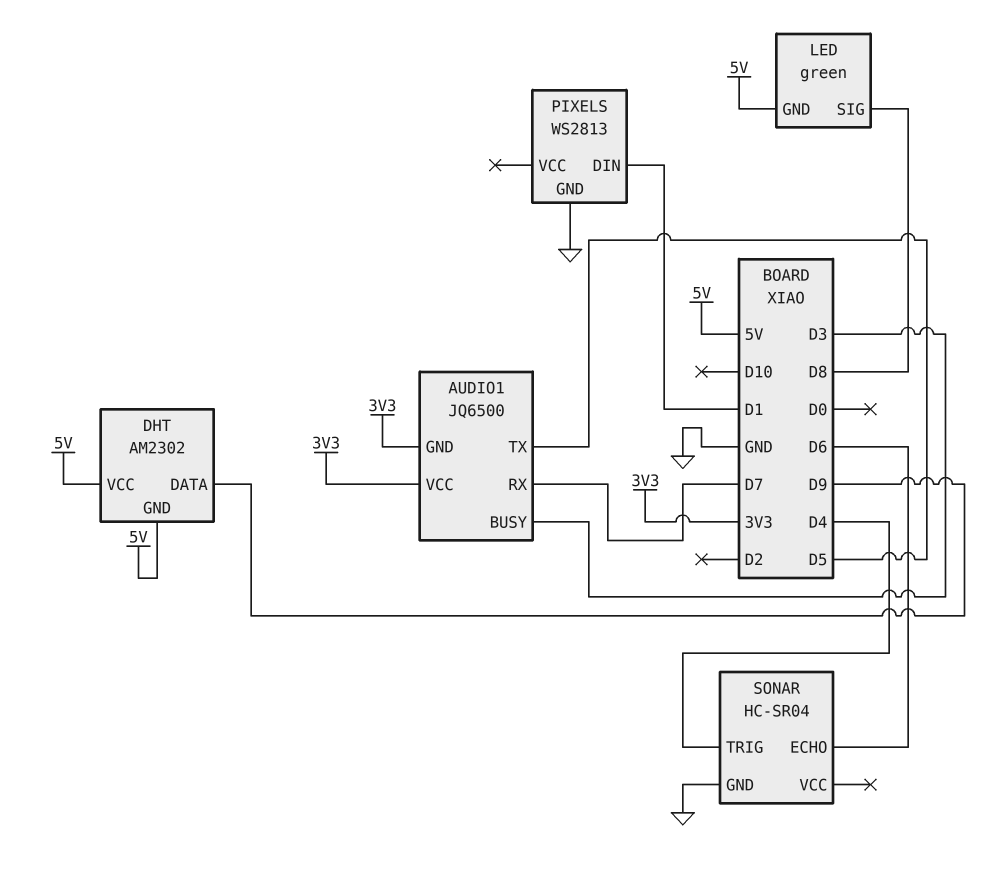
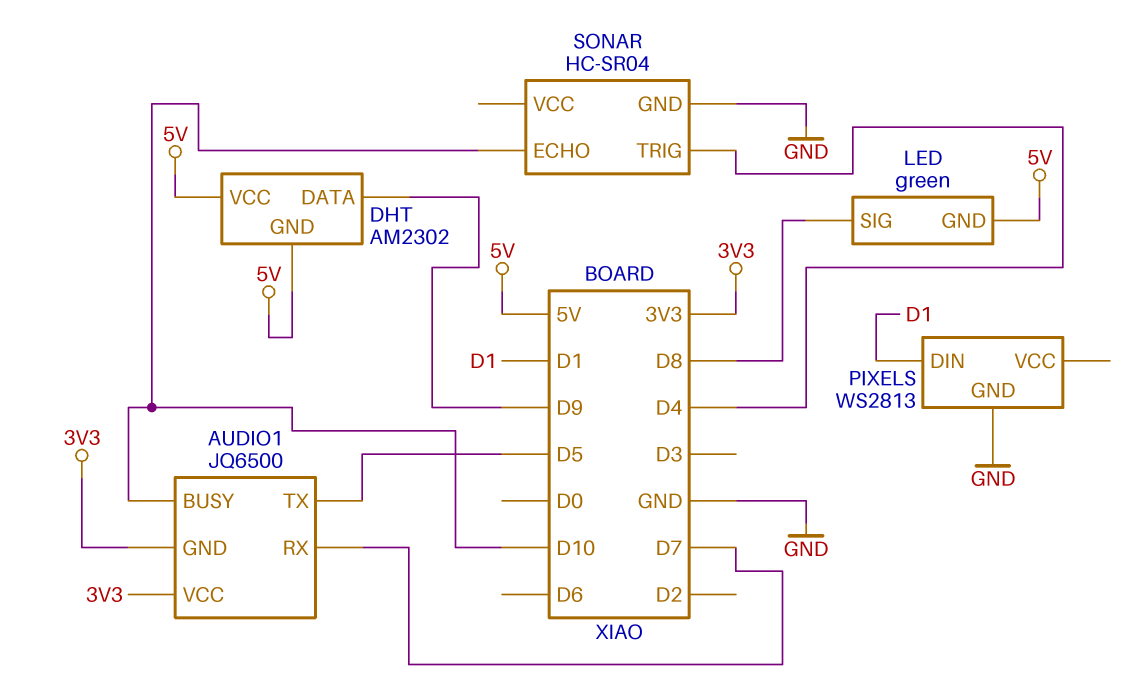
AUDIO1 pin BUSY: D3 -> D10
SONAR pin ECHO: D6 -> D10

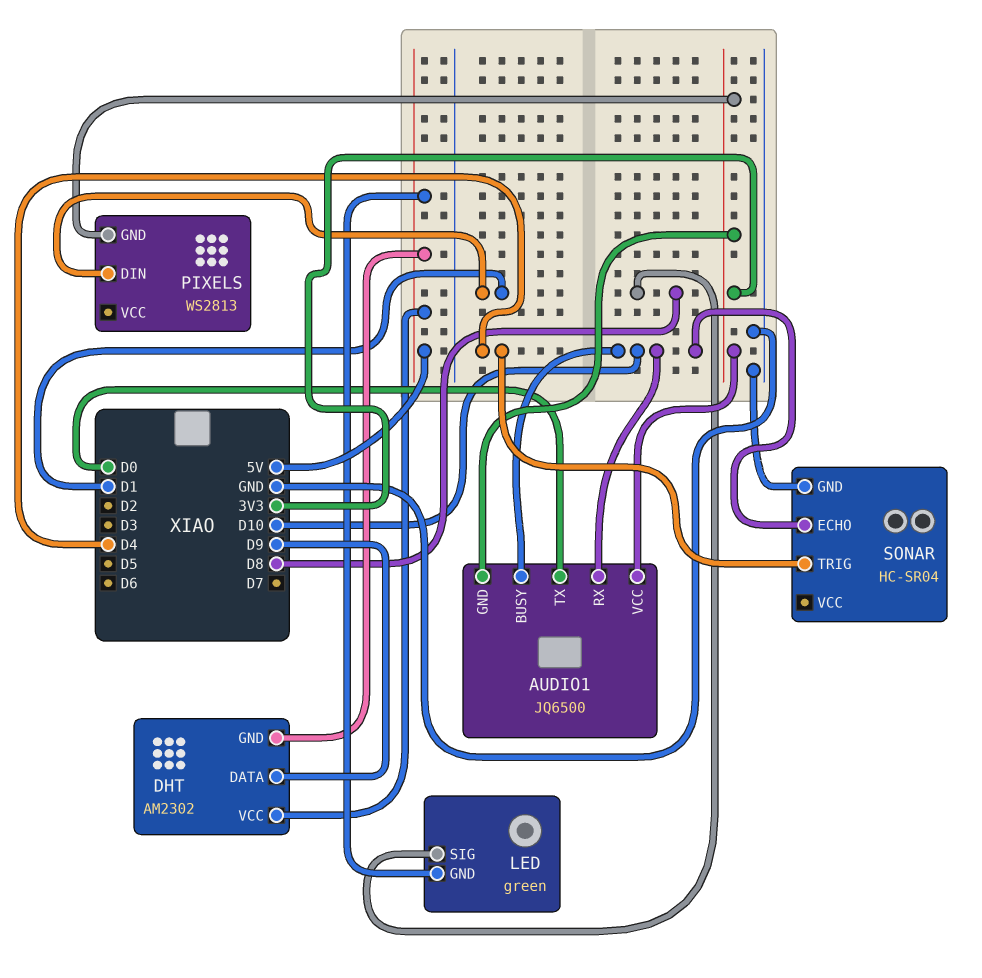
AUDIO1 pin RX: D7 -> D10
AUDIO1 pin TX: D5 -> D0
PIXELS pin GND: GND -> 3V3

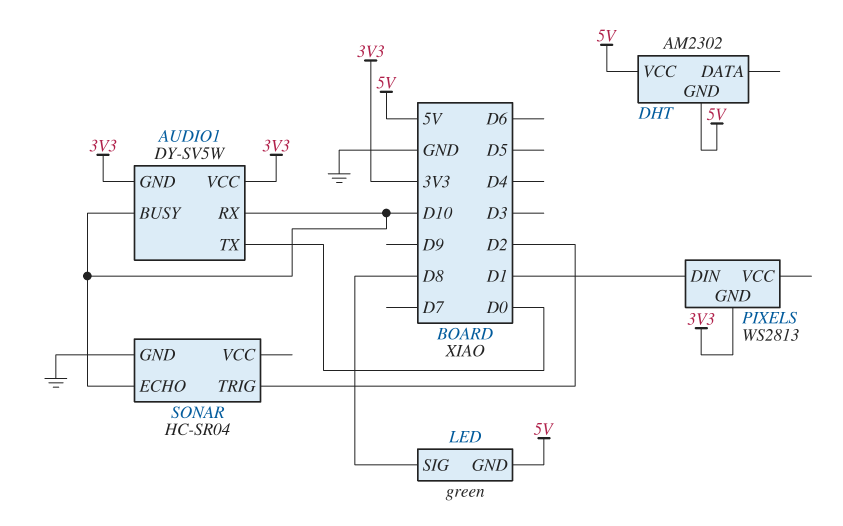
AUDIO1: JQ6500 -> DY-SV5W
DHT pin DATA: D9 -> none
SONAR pin TRIG: D4 -> D2

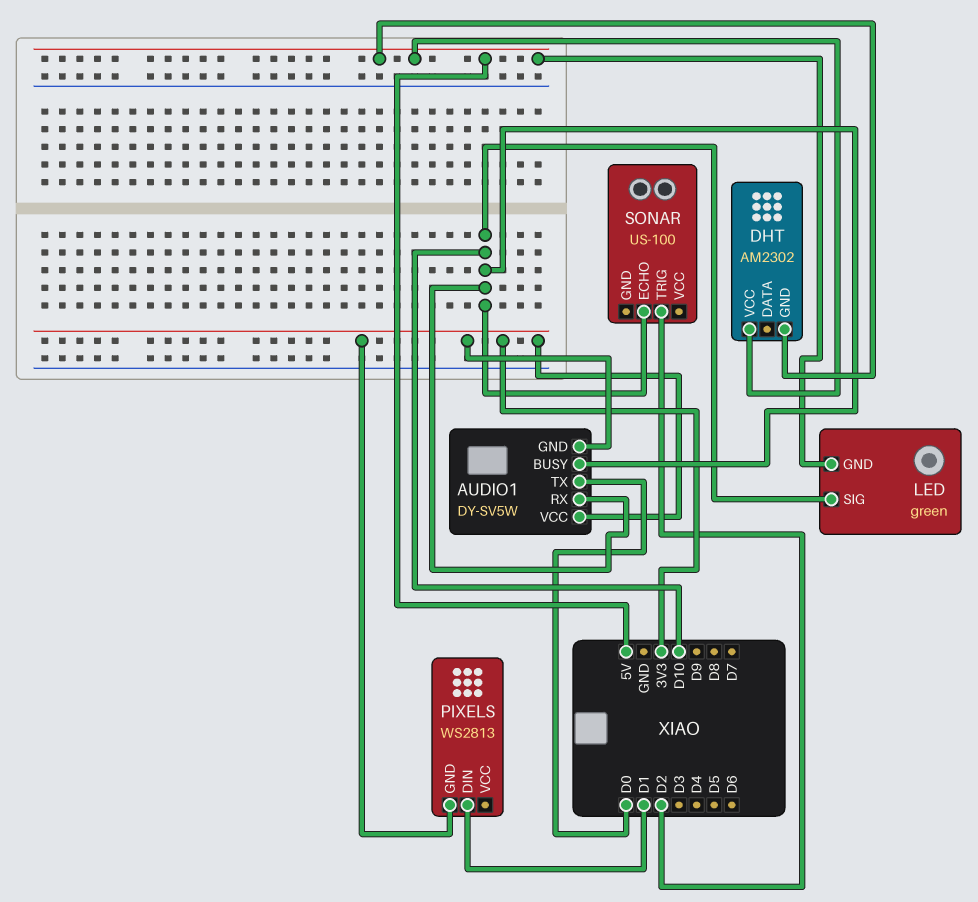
LED pin SIG: D8 -> D10
SONAR: HC-SR04 -> US-100
SONAR pin GND: GND -> none

